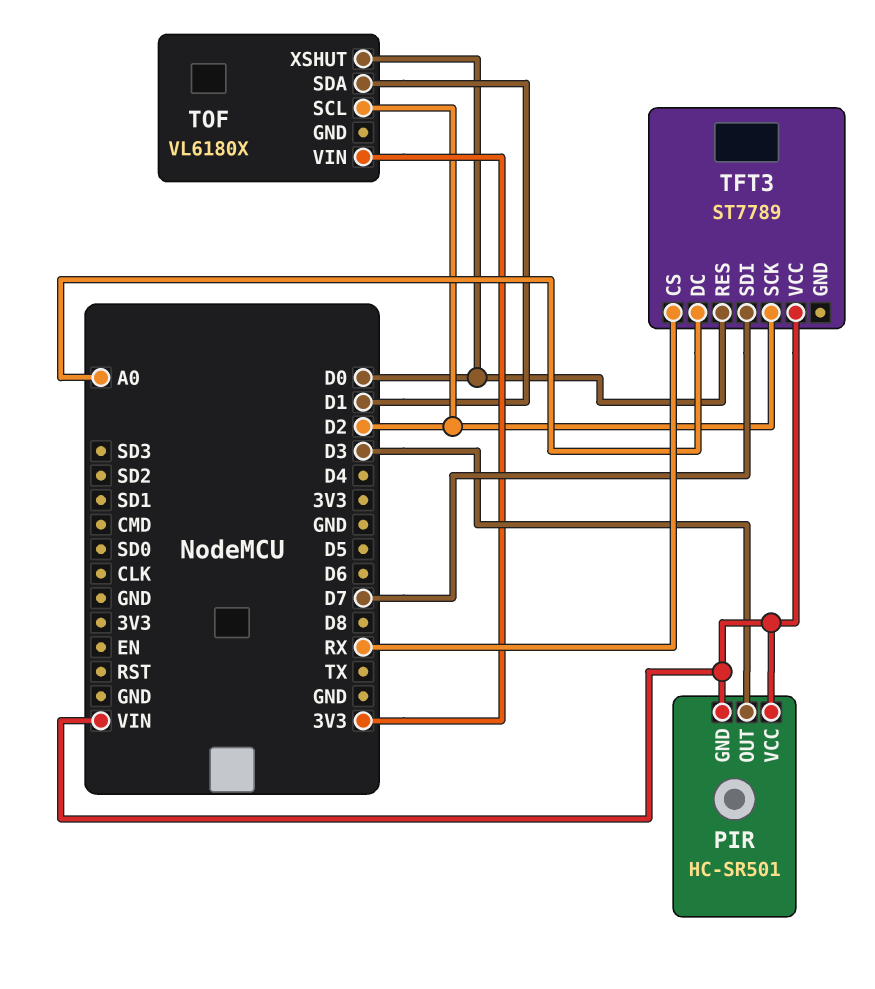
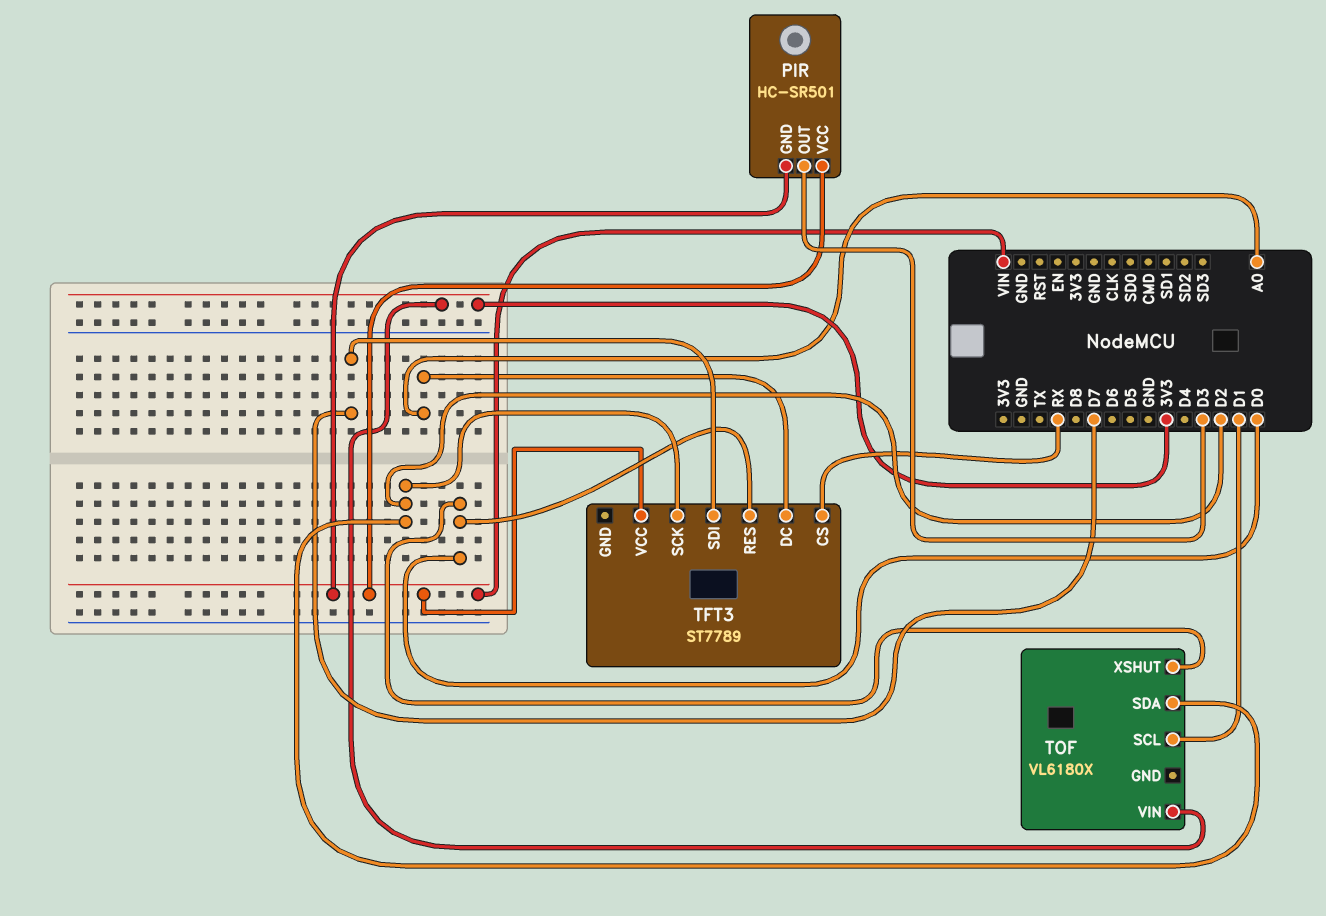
TOF pin SCL: D2 -> D1
TOF pin SDA: D1 -> D2

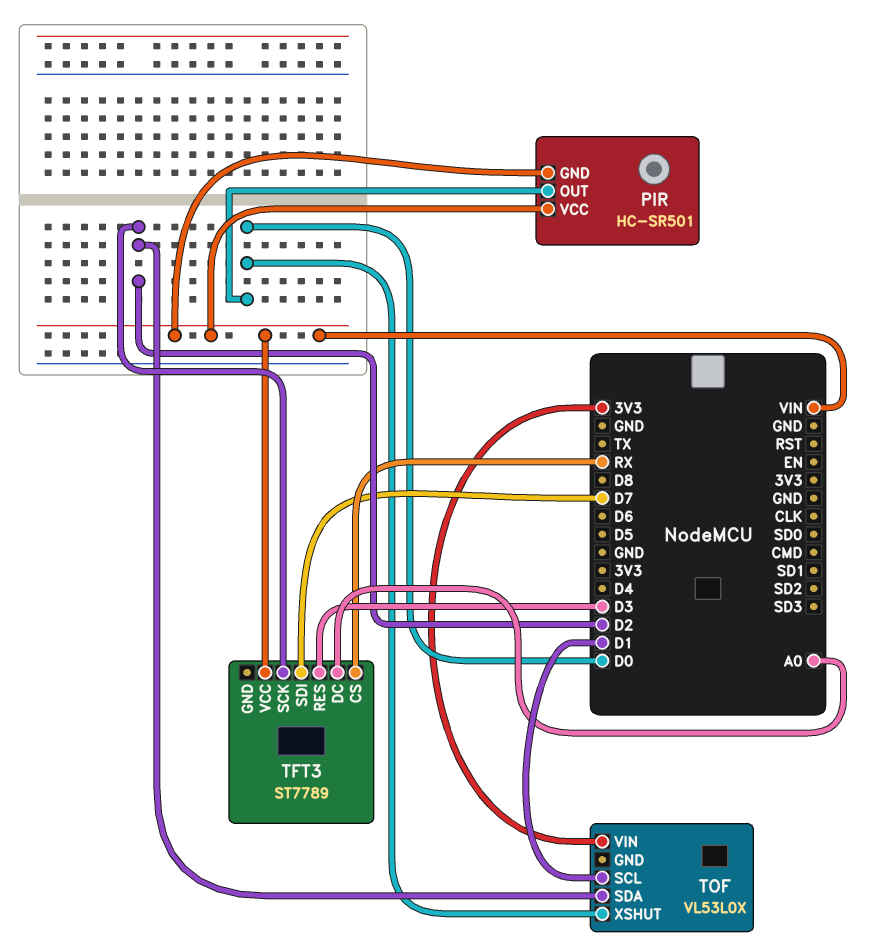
PIR pin OUT: D3 -> D0
TFT3 pin RES: D0 -> D3
TOF: VL6180X -> VL53L0X

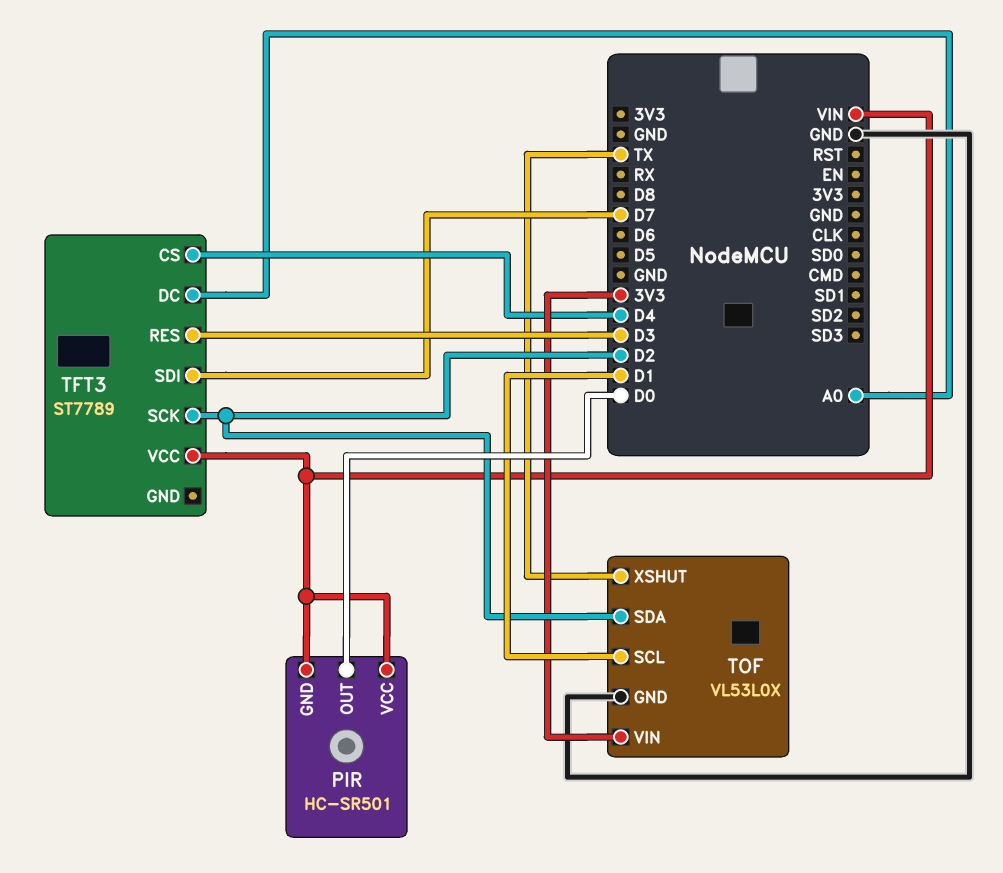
TFT3 pin CS: RX -> D4
TOF pin GND: none -> GND
TOF pin XSHUT: D0 -> TX

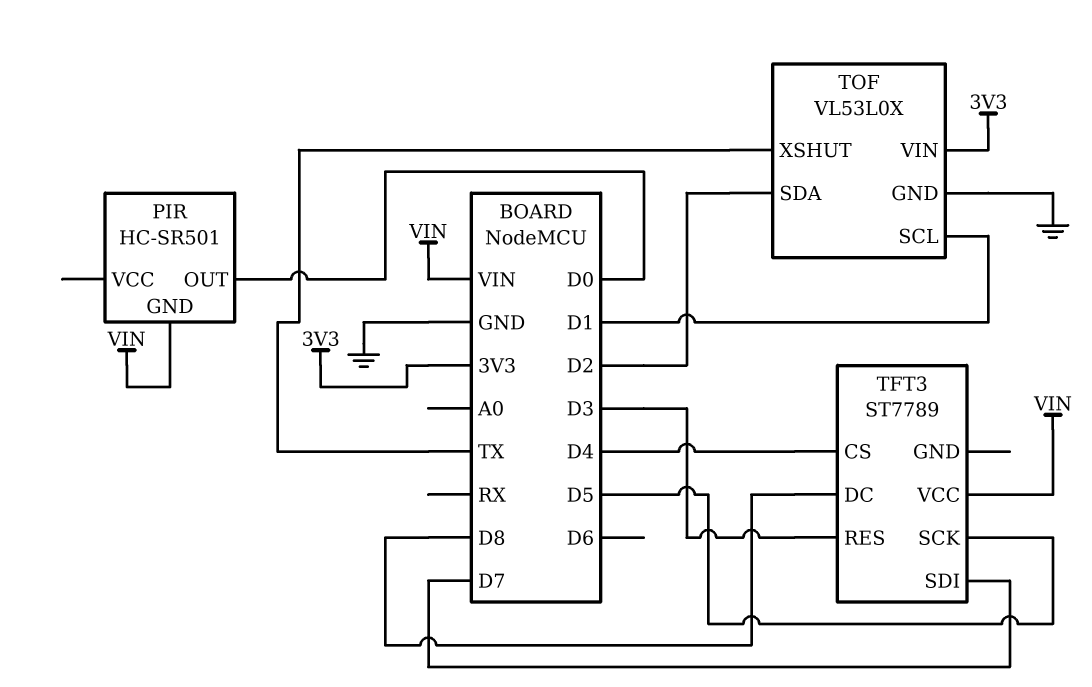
PIR pin VCC: VIN -> none
TFT3 pin DC: A0 -> D8
TFT3 pin SCK: D2 -> D5

